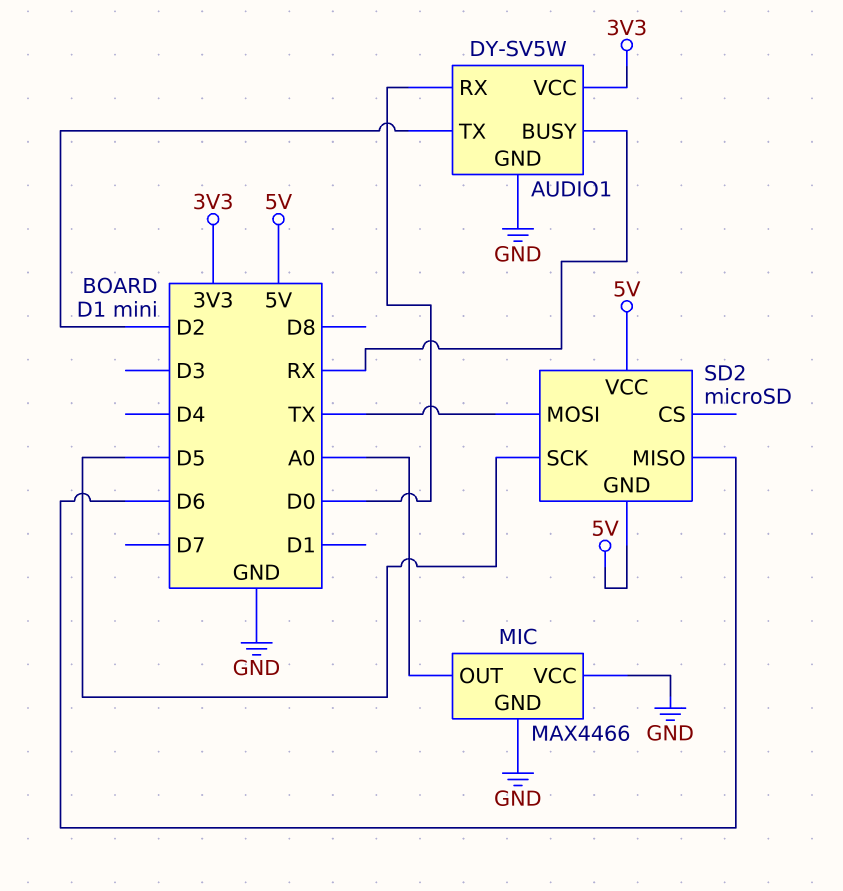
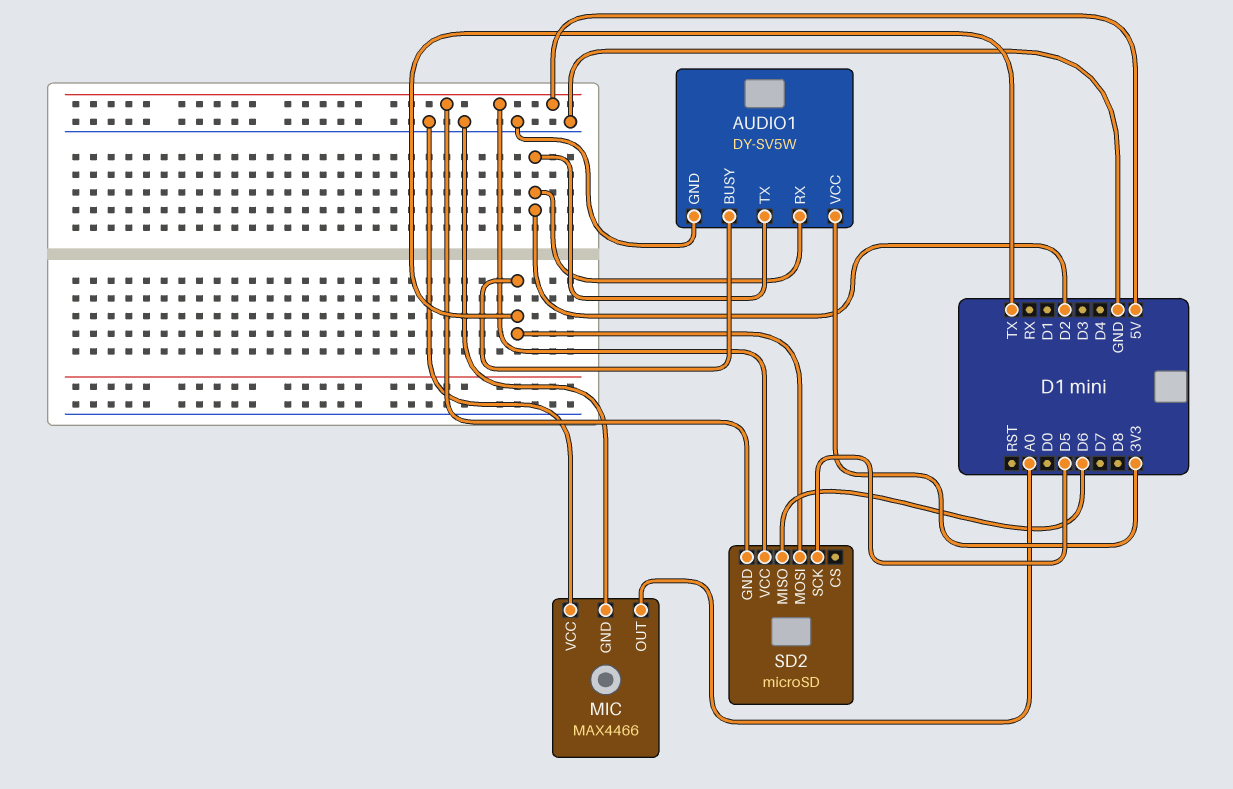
AUDIO1 pin BUSY: RX -> TX
AUDIO1 pin RX: D0 -> D2

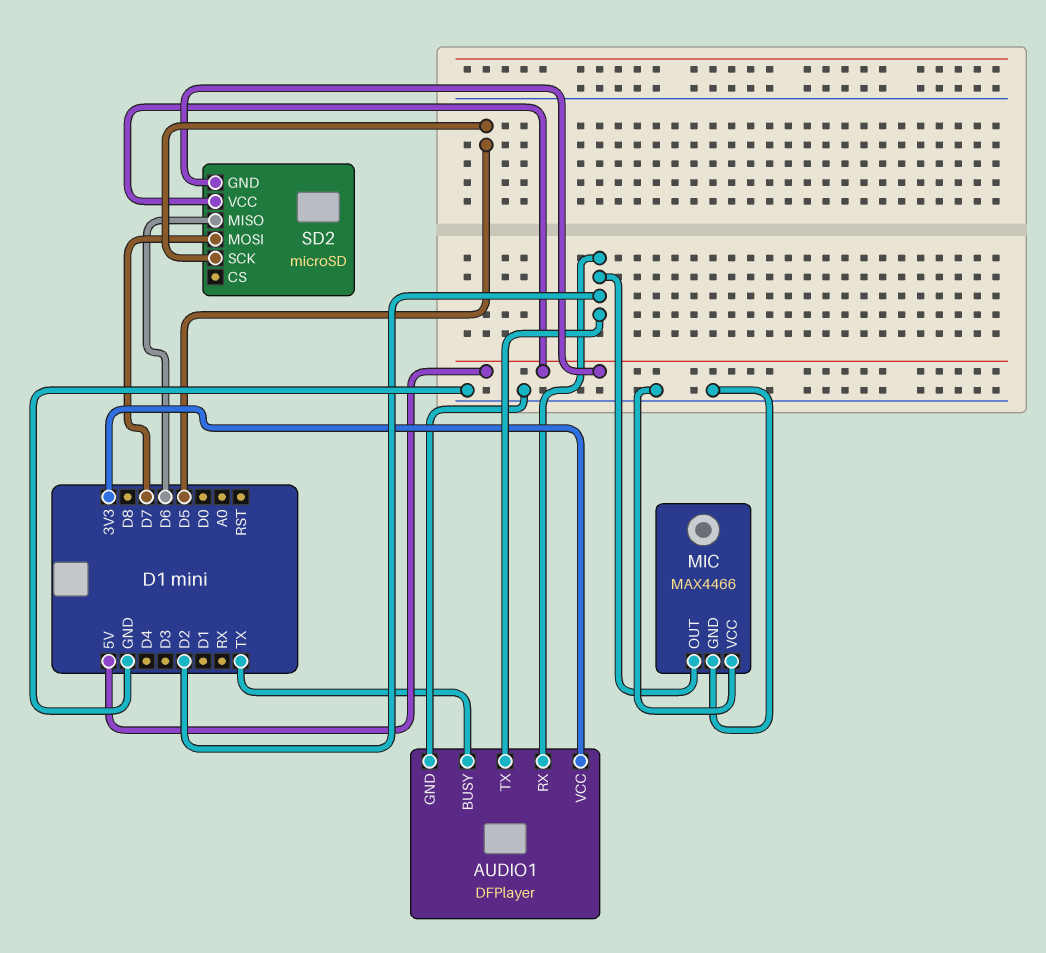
AUDIO1: DY-SV5W -> DFPlayer
MIC pin OUT: A0 -> D2
SD2 pin MOSI: TX -> D7

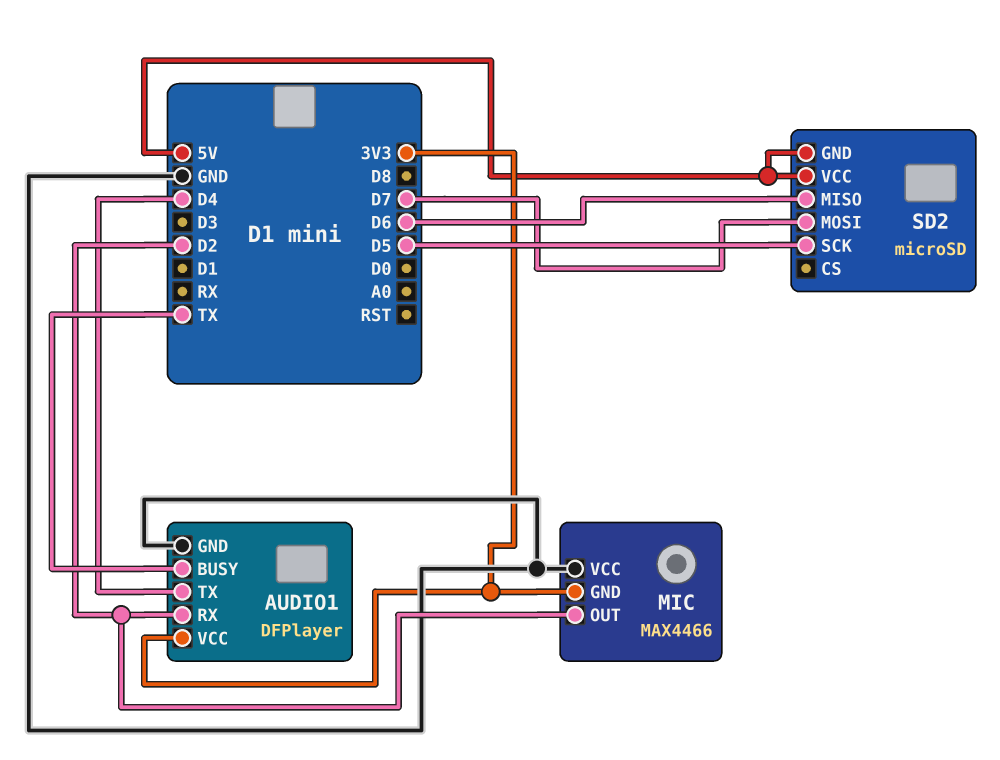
AUDIO1 pin TX: D2 -> D4
MIC pin GND: GND -> 3V3

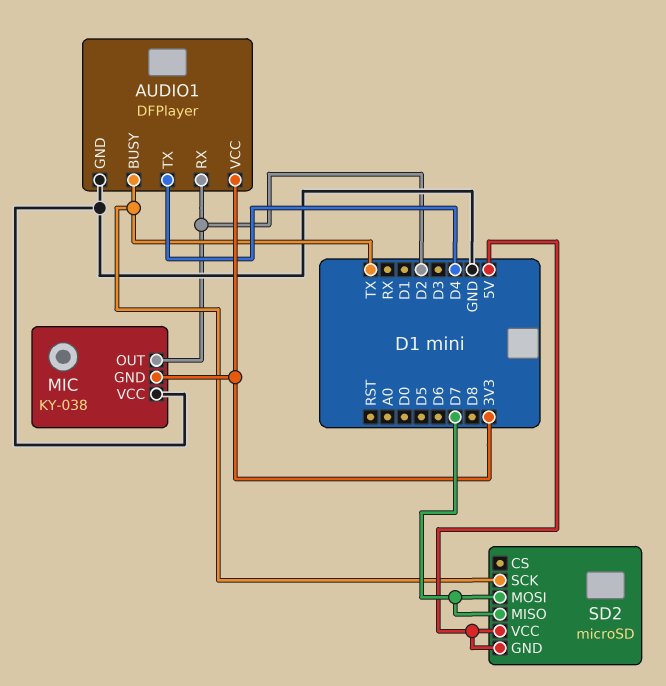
MIC: MAX4466 -> KY-038
SD2 pin MISO: D6 -> D7
SD2 pin SCK: D5 -> TX

